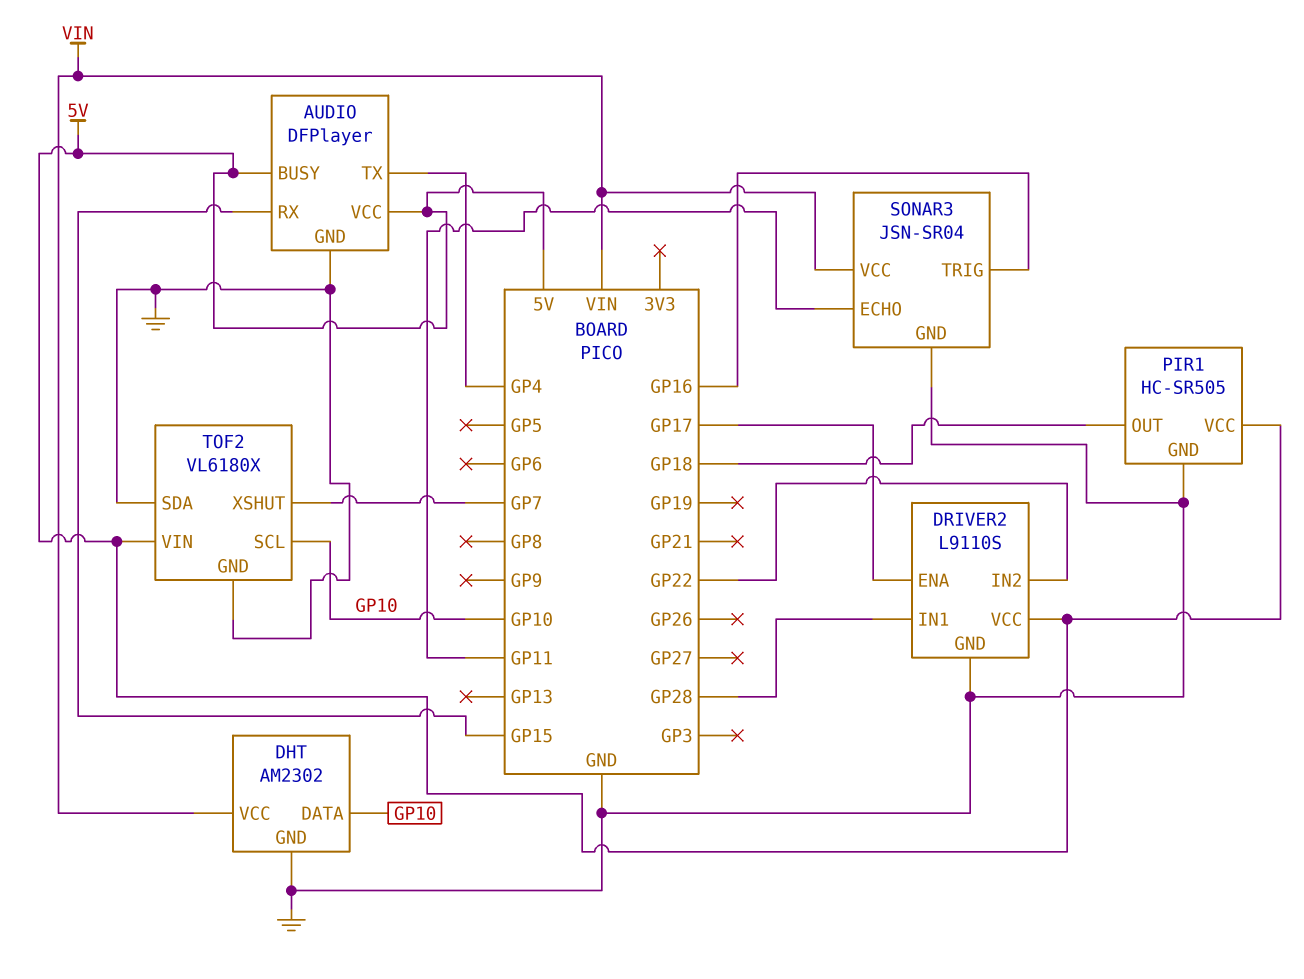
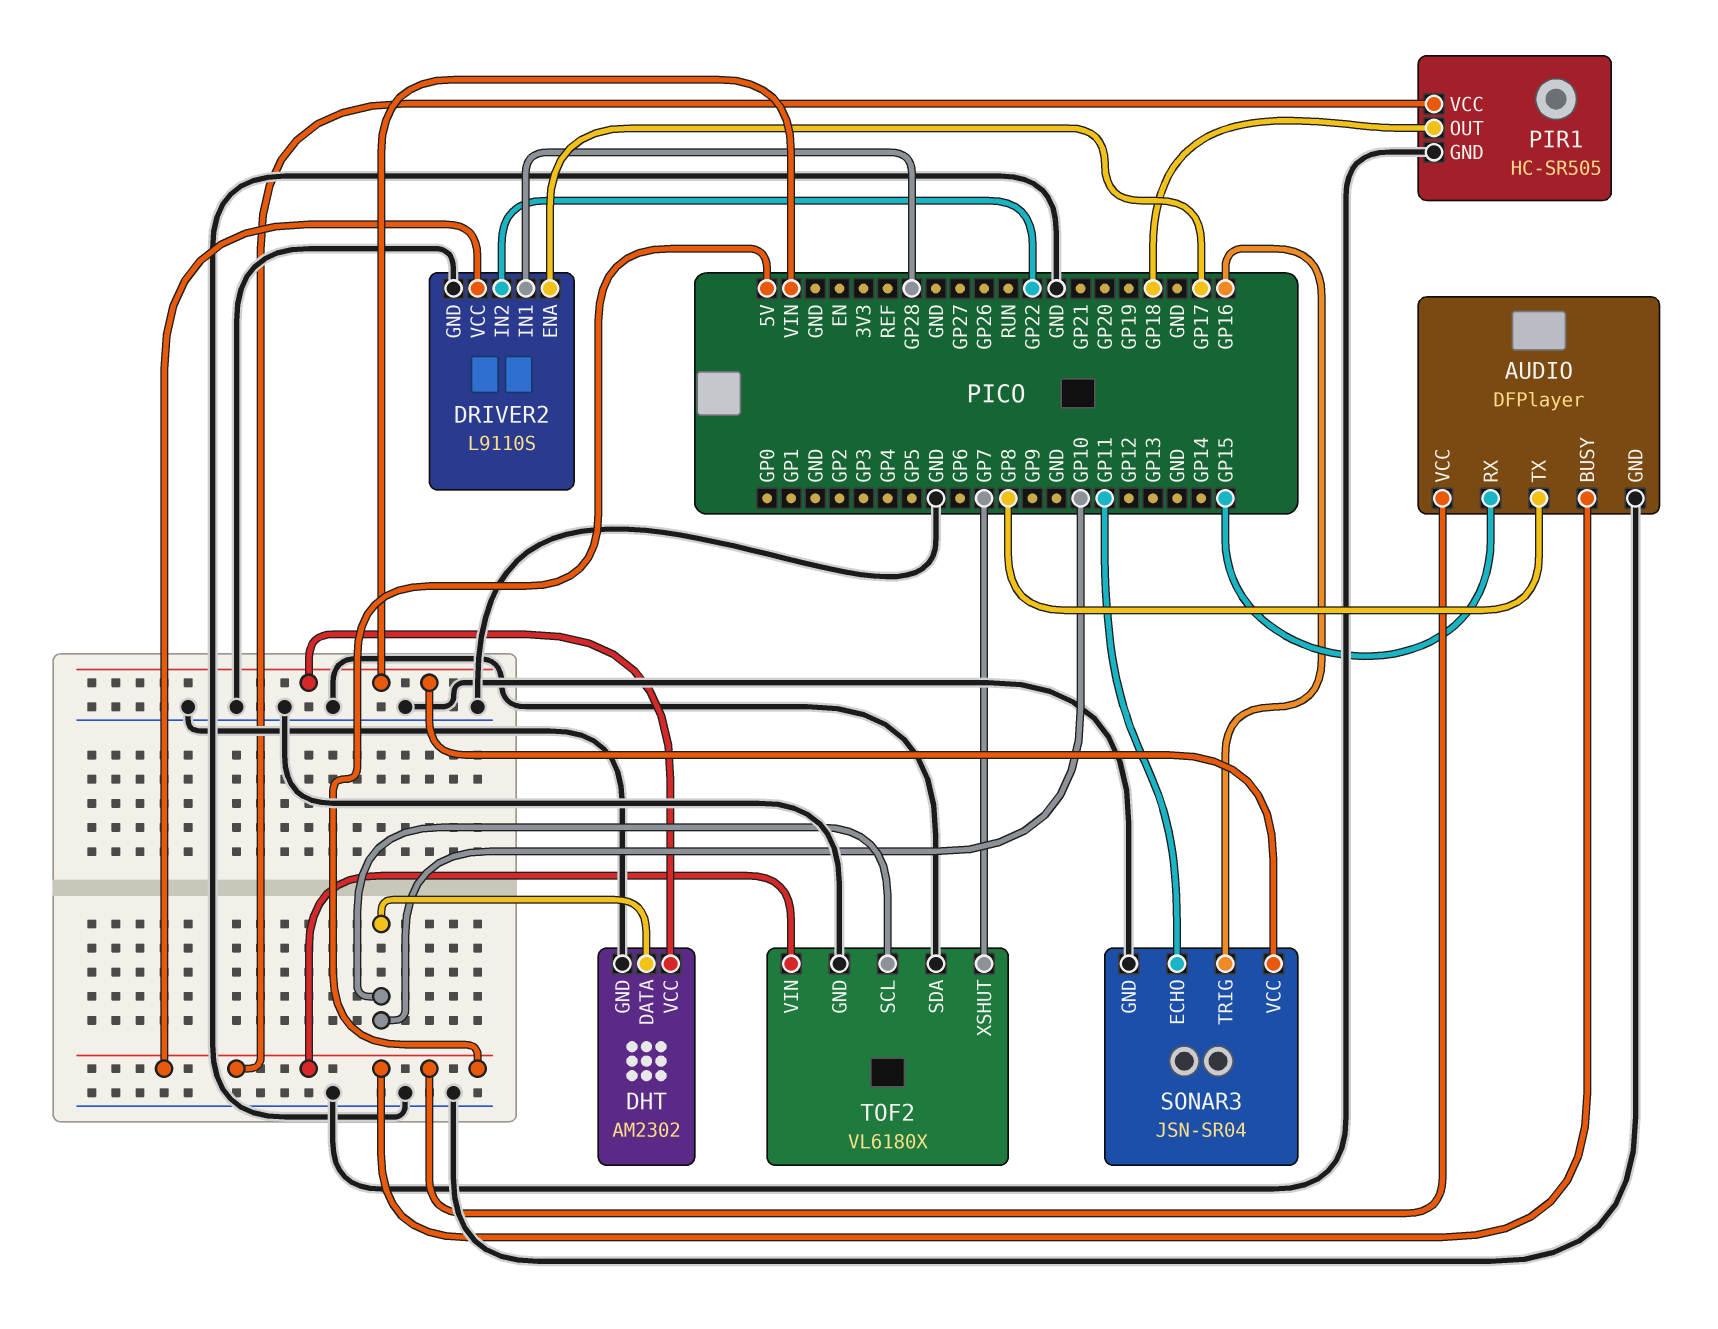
AUDIO pin TX: GP4 -> GP8

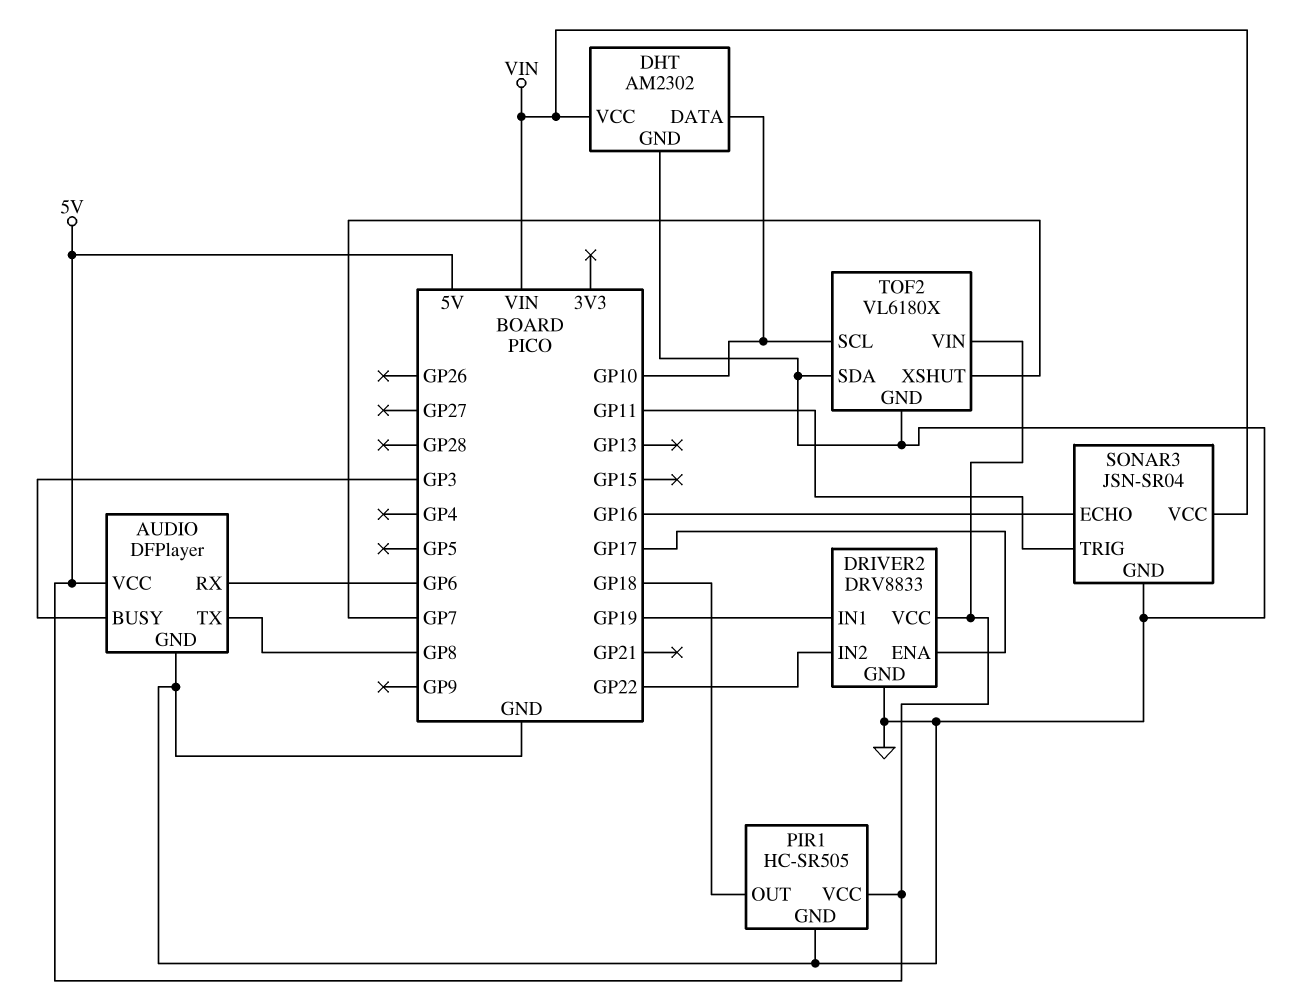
AUDIO pin BUSY: 5V -> GP3
AUDIO pin RX: GP15 -> GP6
DRIVER2: L9110S -> DRV8833
DRIVER2 pin IN1: GP28 -> GP19
SONAR3 pin ECHO: GP11 -> GP16
SONAR3 pin TRIG: GP16 -> GP11

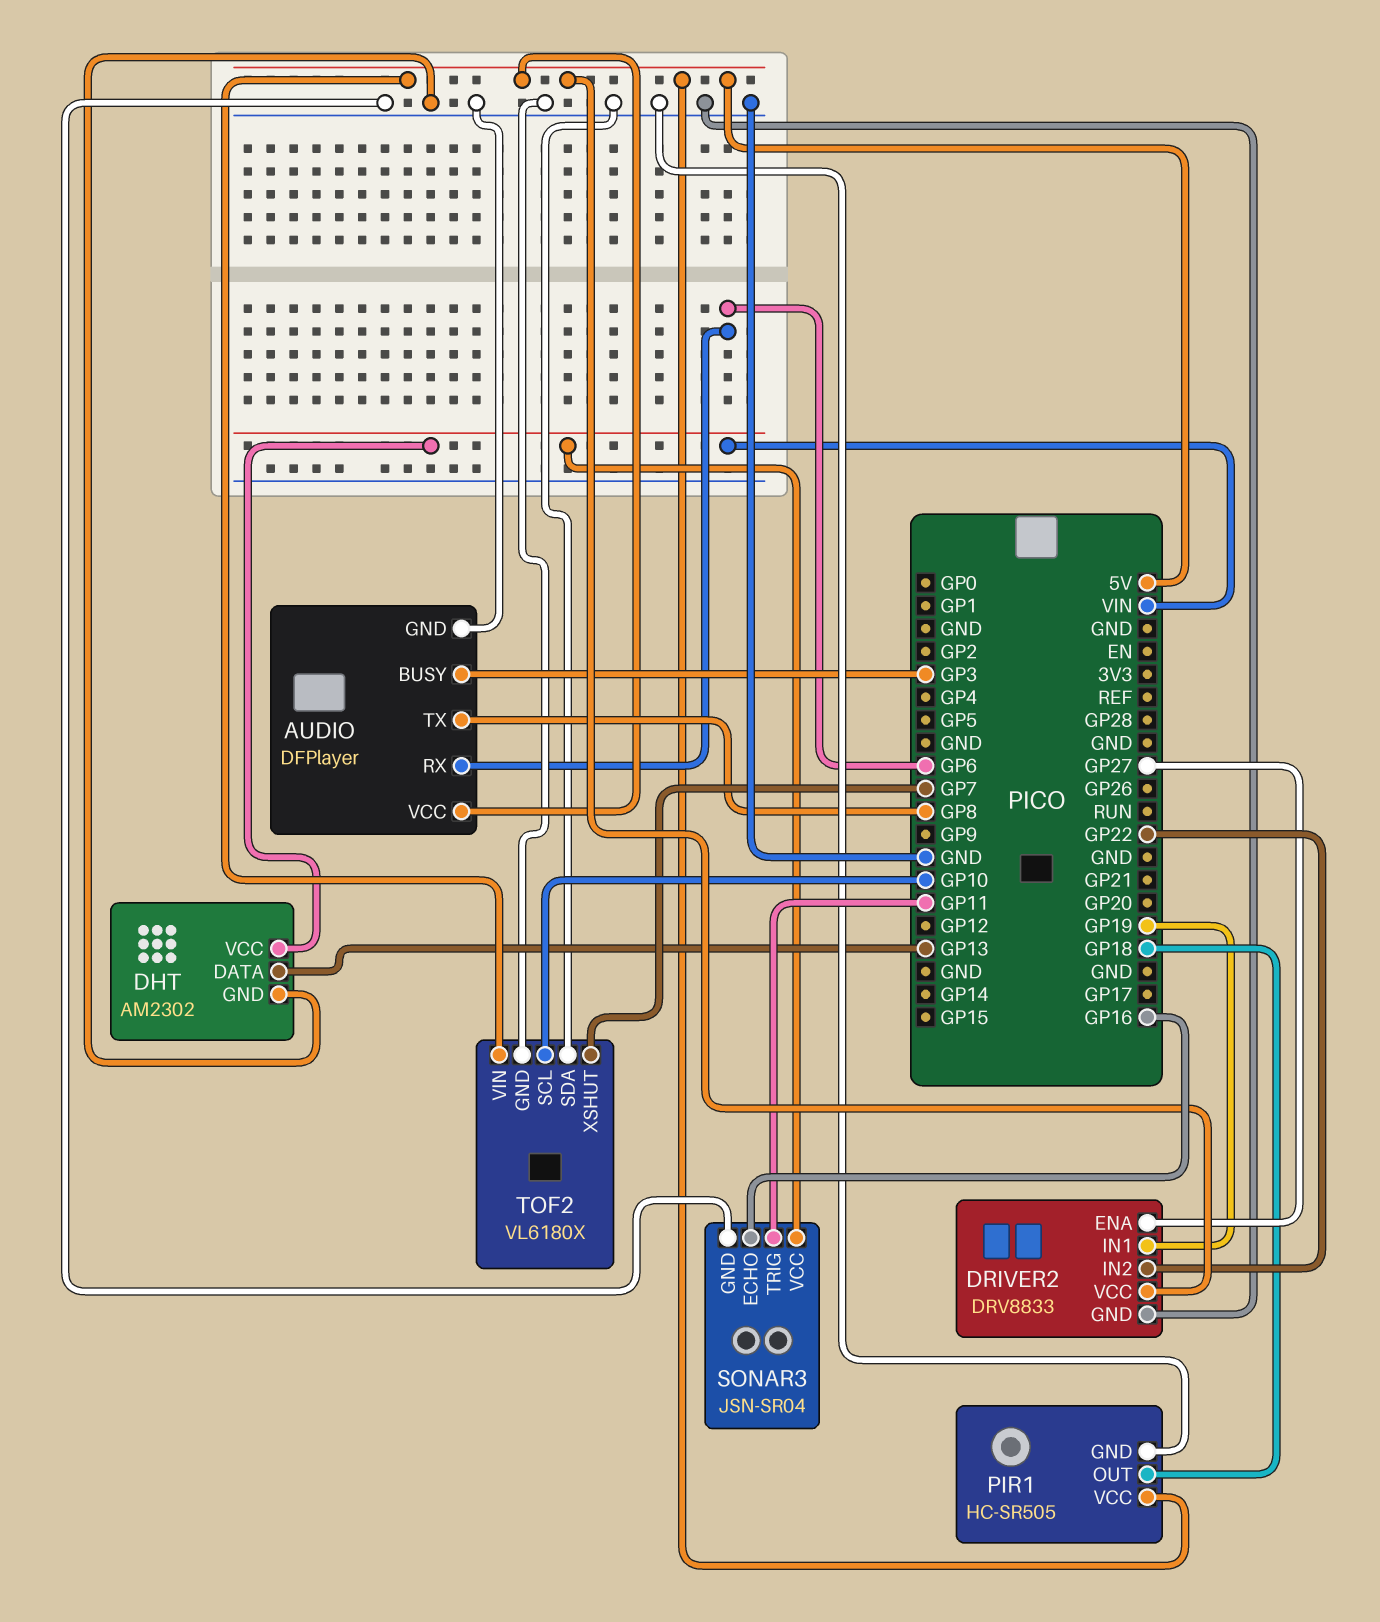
DHT pin DATA: GP10 -> GP13
DRIVER2 pin ENA: GP17 -> GP27

